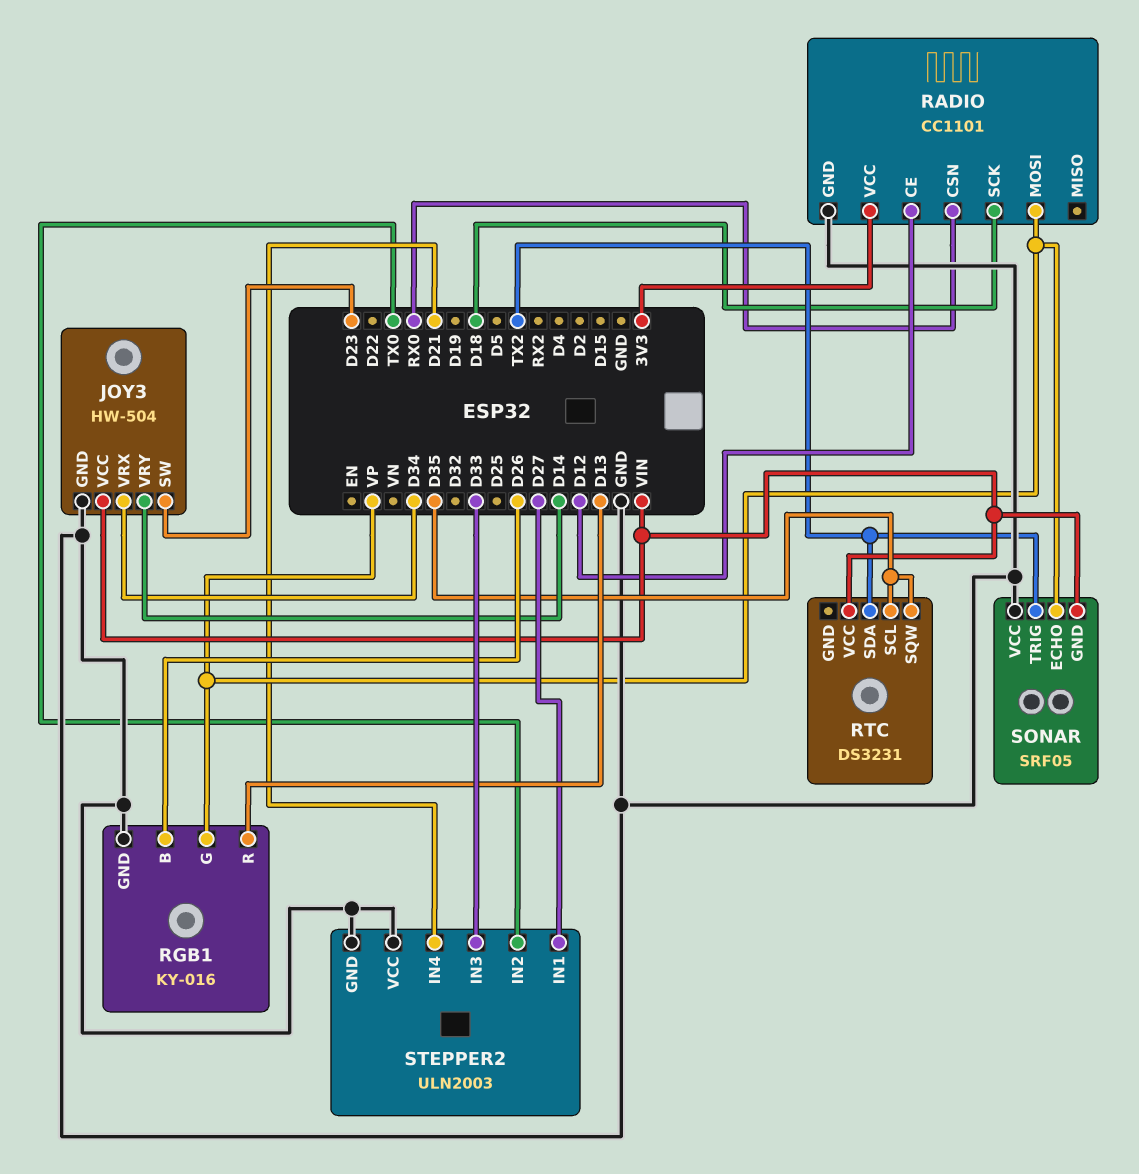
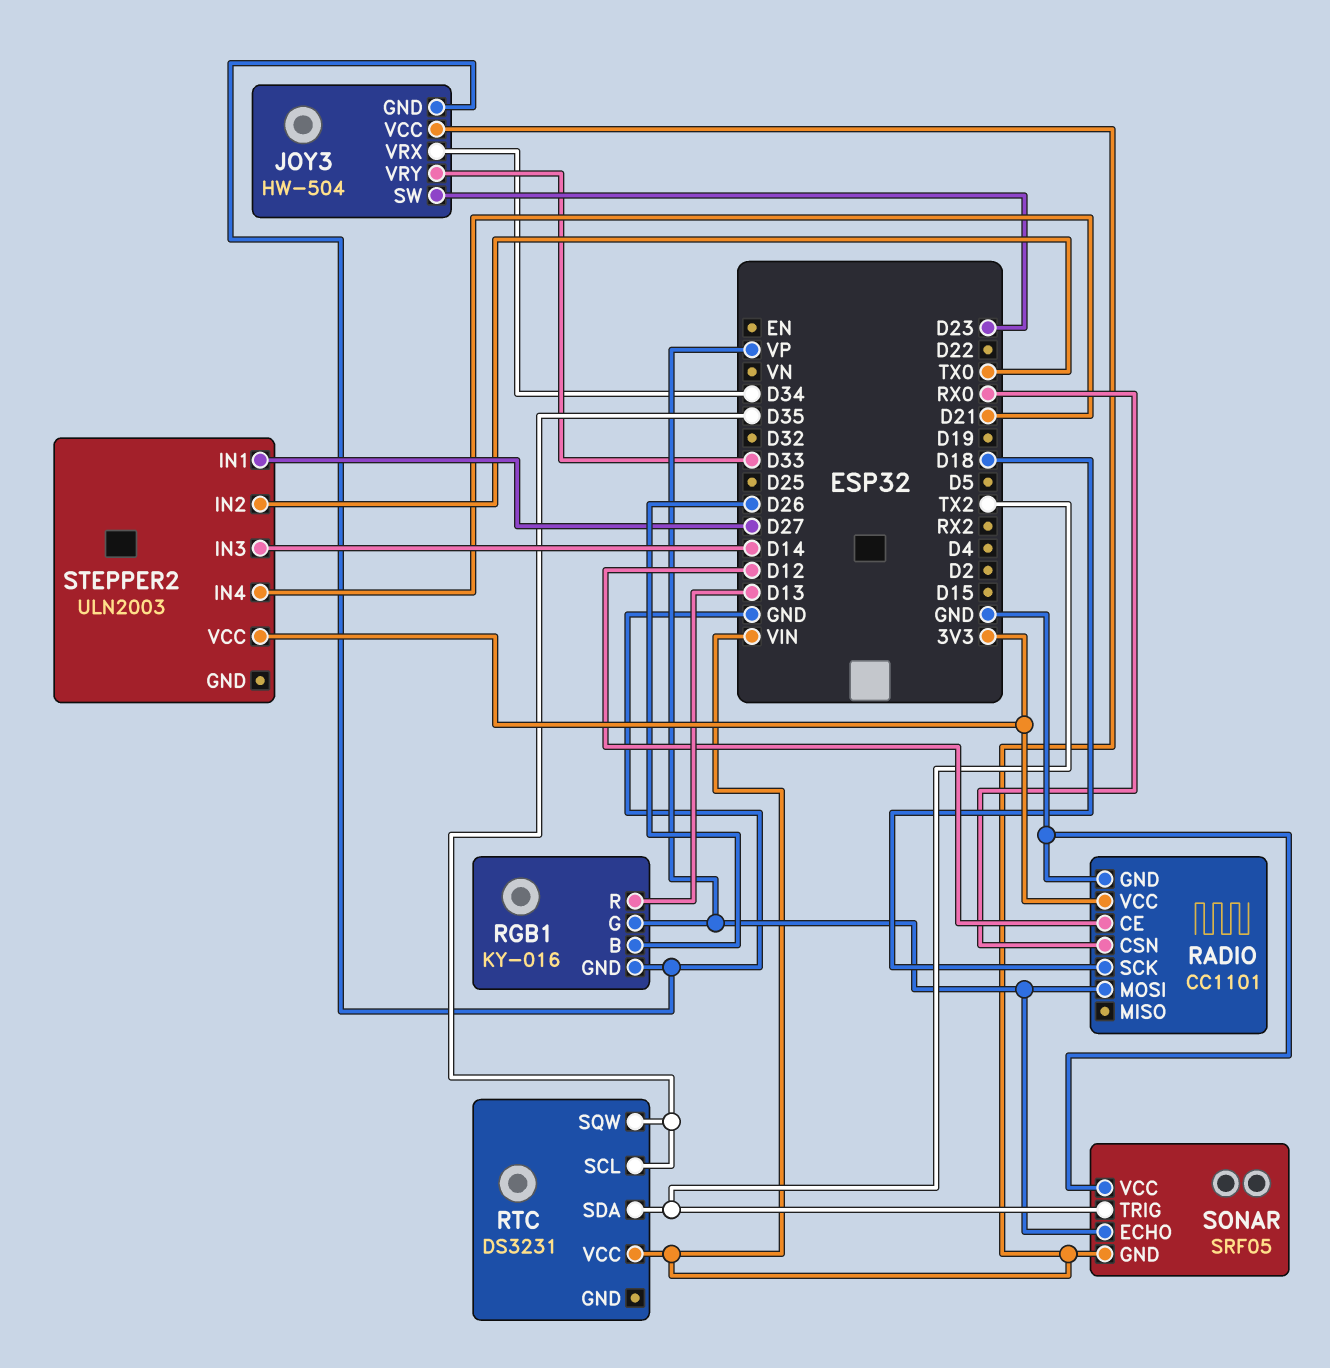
JOY3 pin VRY: D14 -> D33
STEPPER2 pin GND: GND -> none
STEPPER2 pin IN3: D33 -> D14
STEPPER2 pin VCC: GND -> 3V3

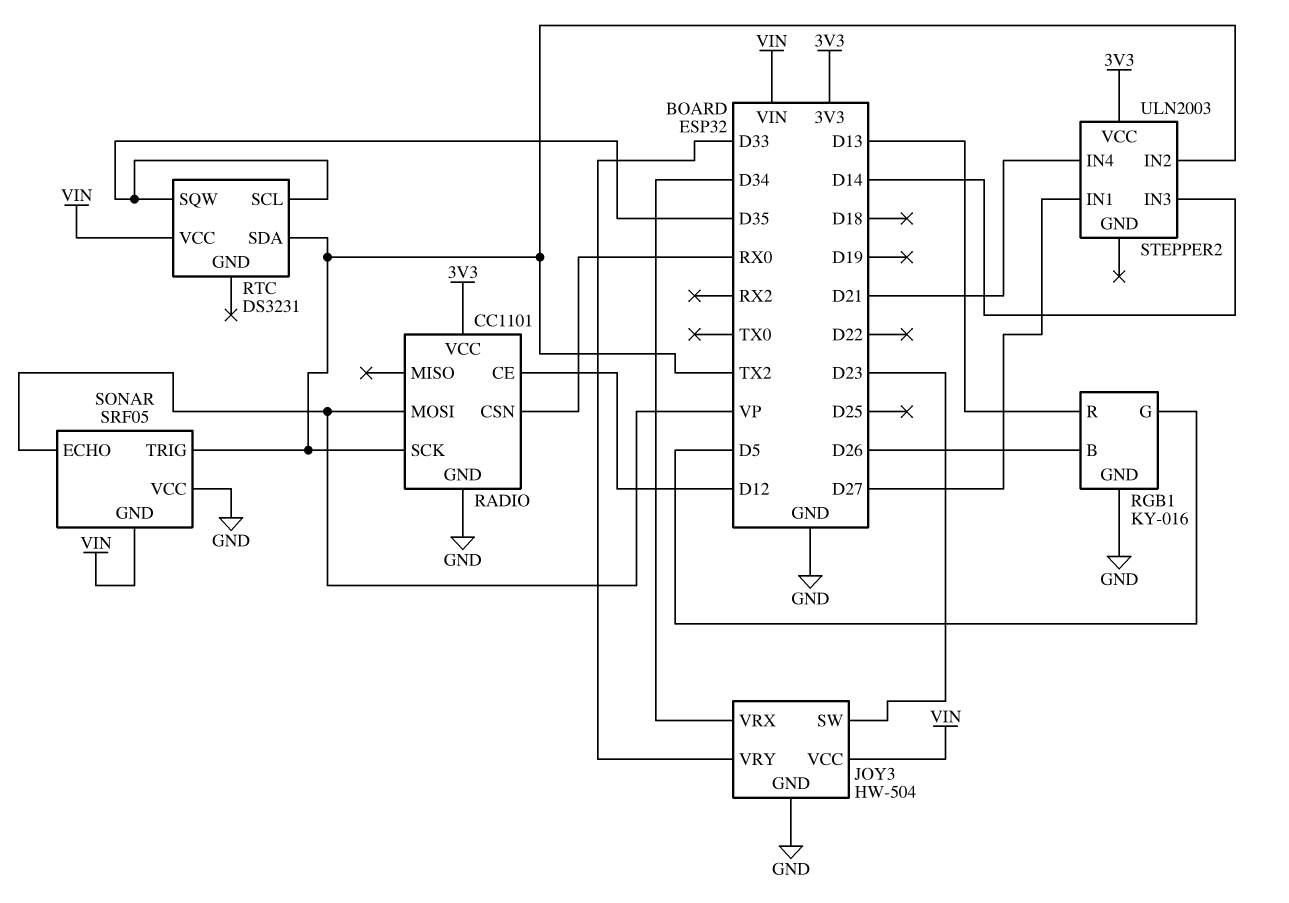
RADIO pin SCK: D18 -> TX2
RGB1 pin G: VP -> D5
STEPPER2 pin IN2: TX0 -> TX2

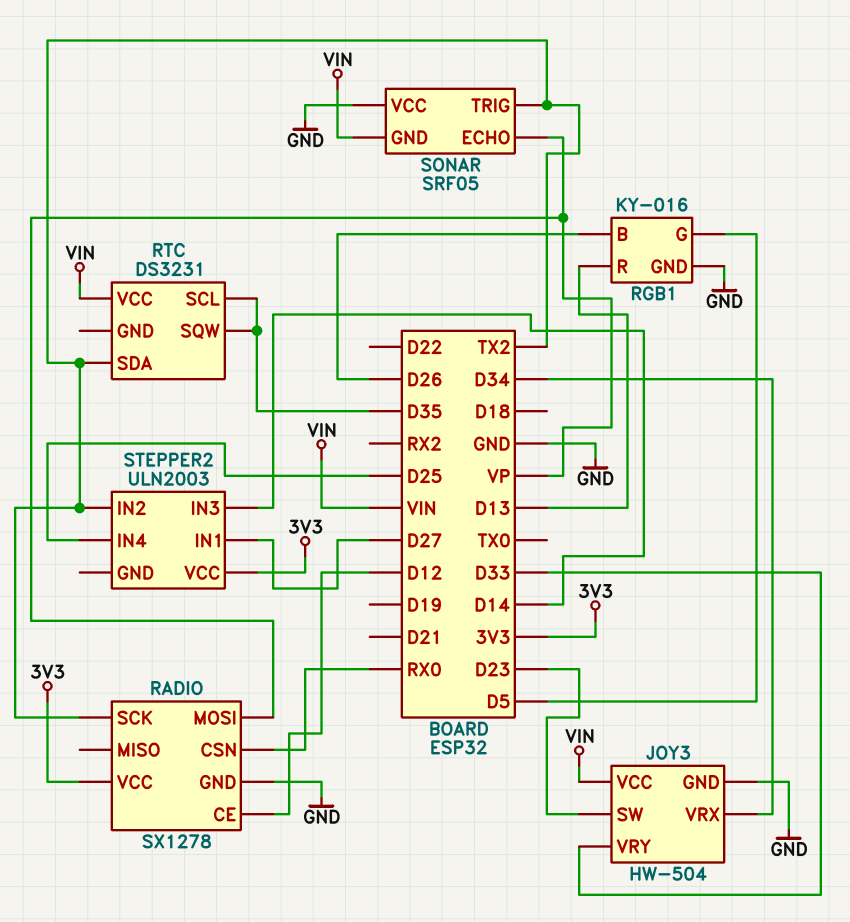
RADIO: CC1101 -> SX1278
STEPPER2 pin IN4: D21 -> D25

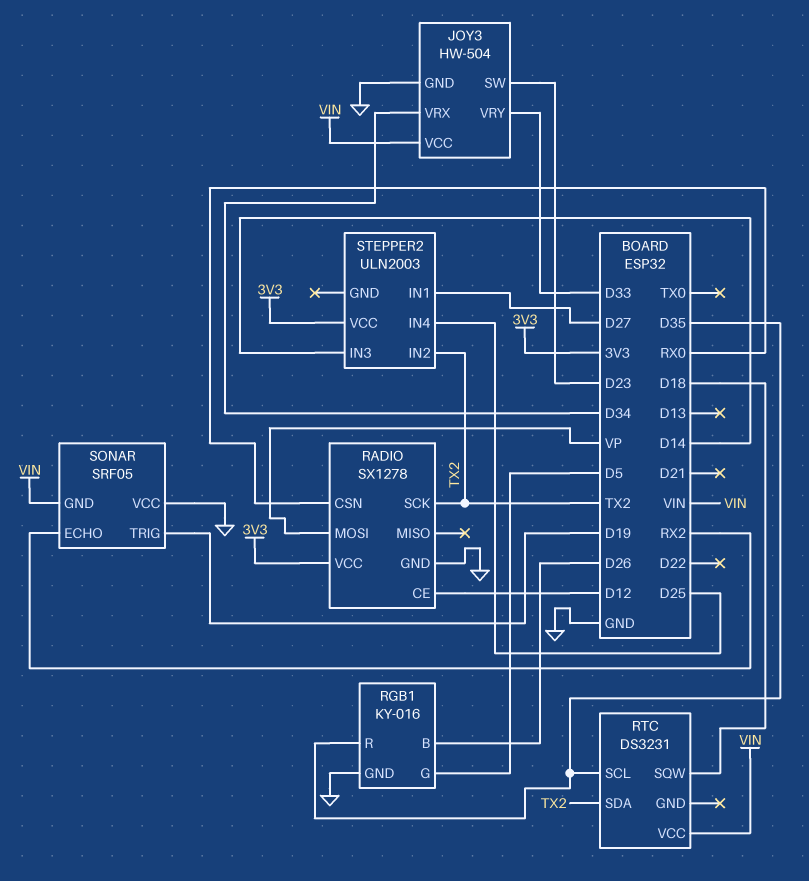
RGB1 pin R: D13 -> D35
RTC pin SQW: D35 -> D18
SONAR pin ECHO: VP -> RX2
SONAR pin TRIG: TX2 -> D19

